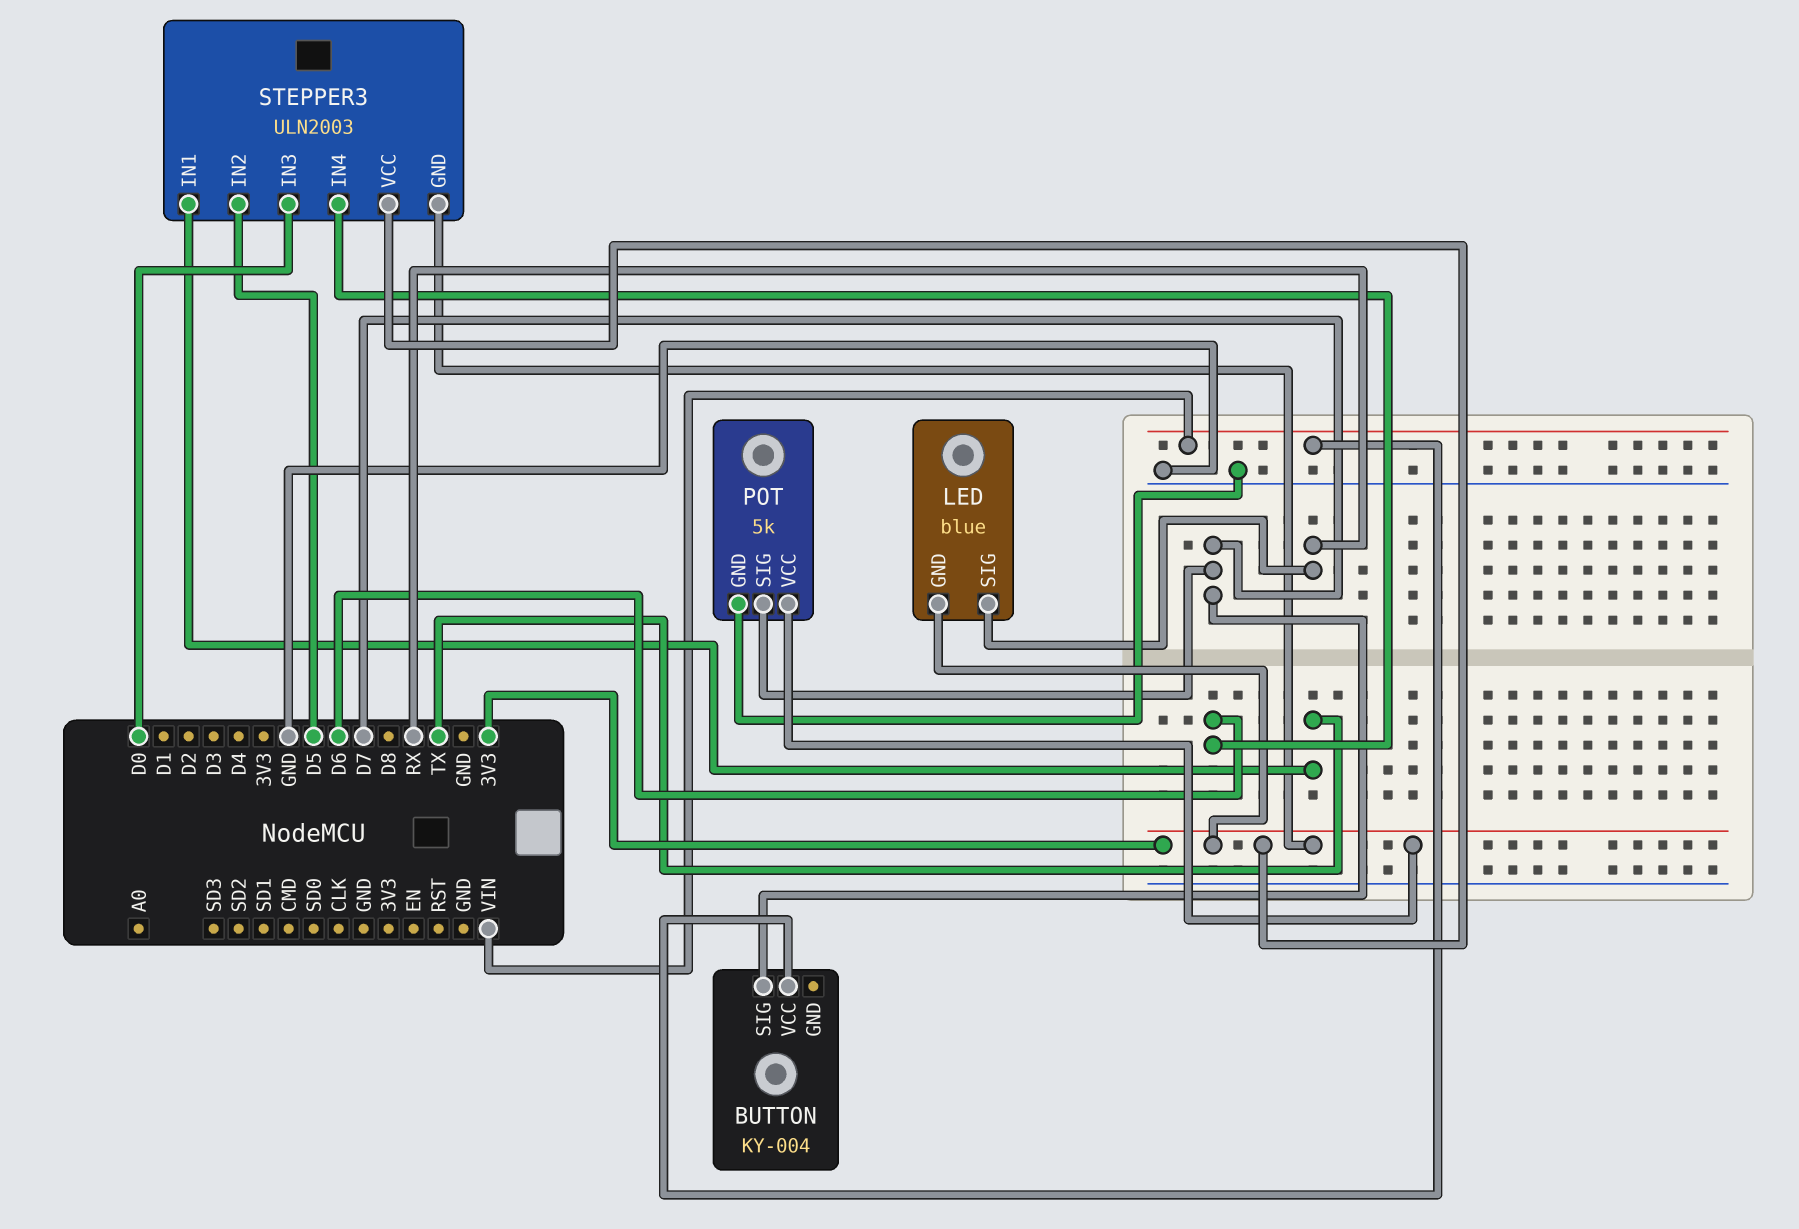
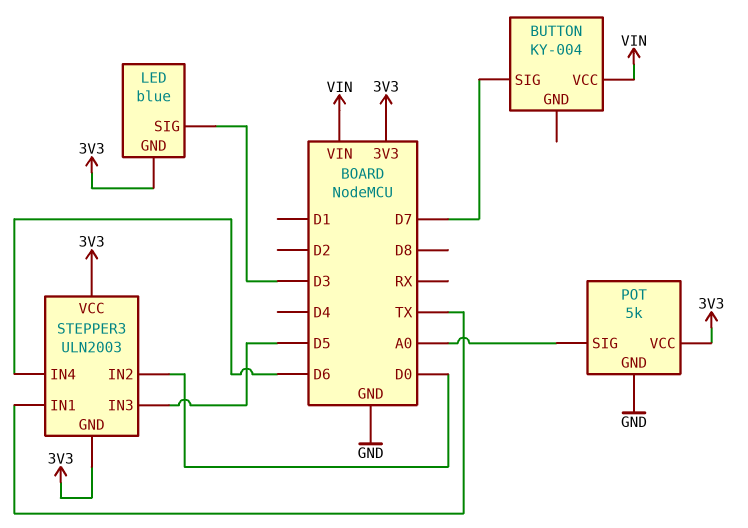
LED pin SIG: RX -> D3
POT pin SIG: D7 -> A0
STEPPER3 pin IN2: D5 -> D0
STEPPER3 pin IN3: D0 -> D5

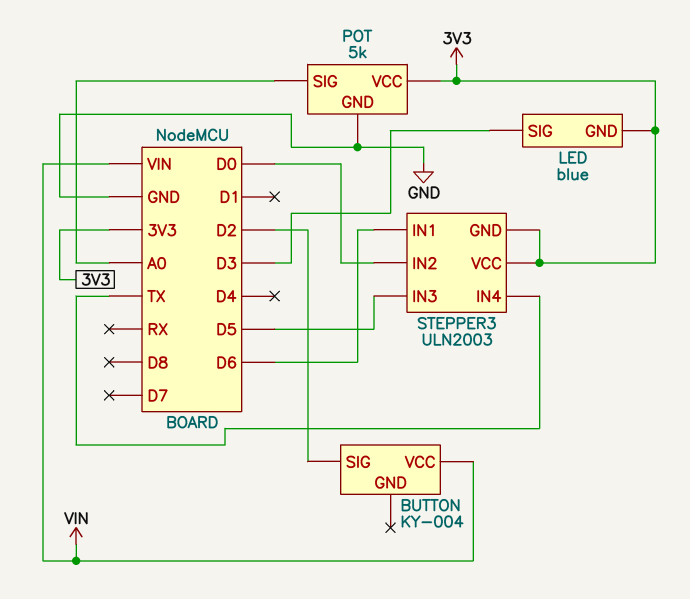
BUTTON pin SIG: D7 -> D2
STEPPER3 pin IN1: TX -> D6
STEPPER3 pin IN4: D6 -> TX

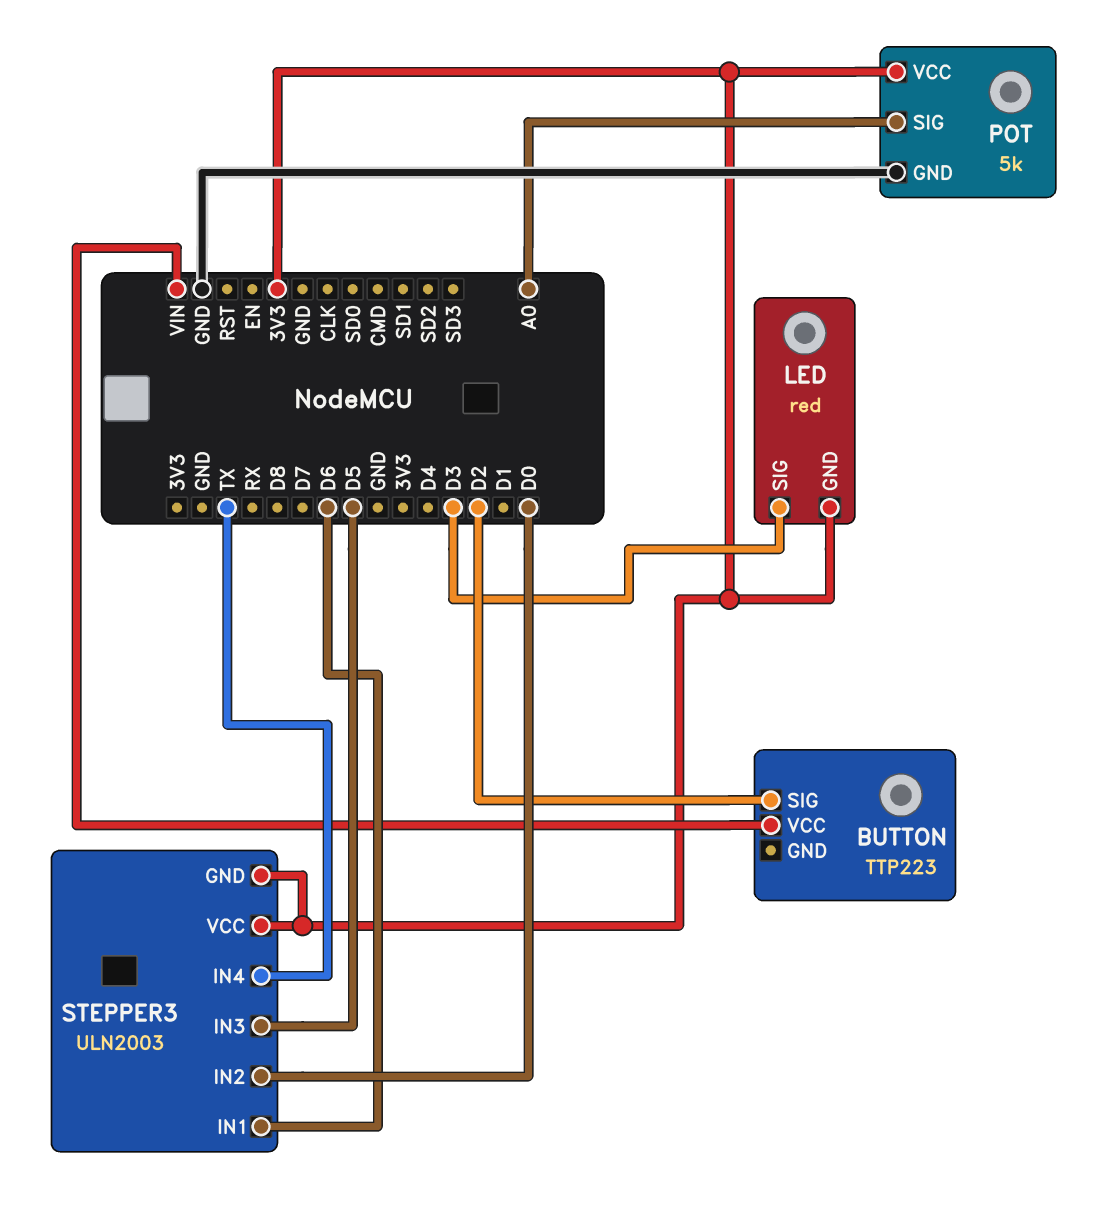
BUTTON: KY-004 -> TTP223
LED: blue -> red

